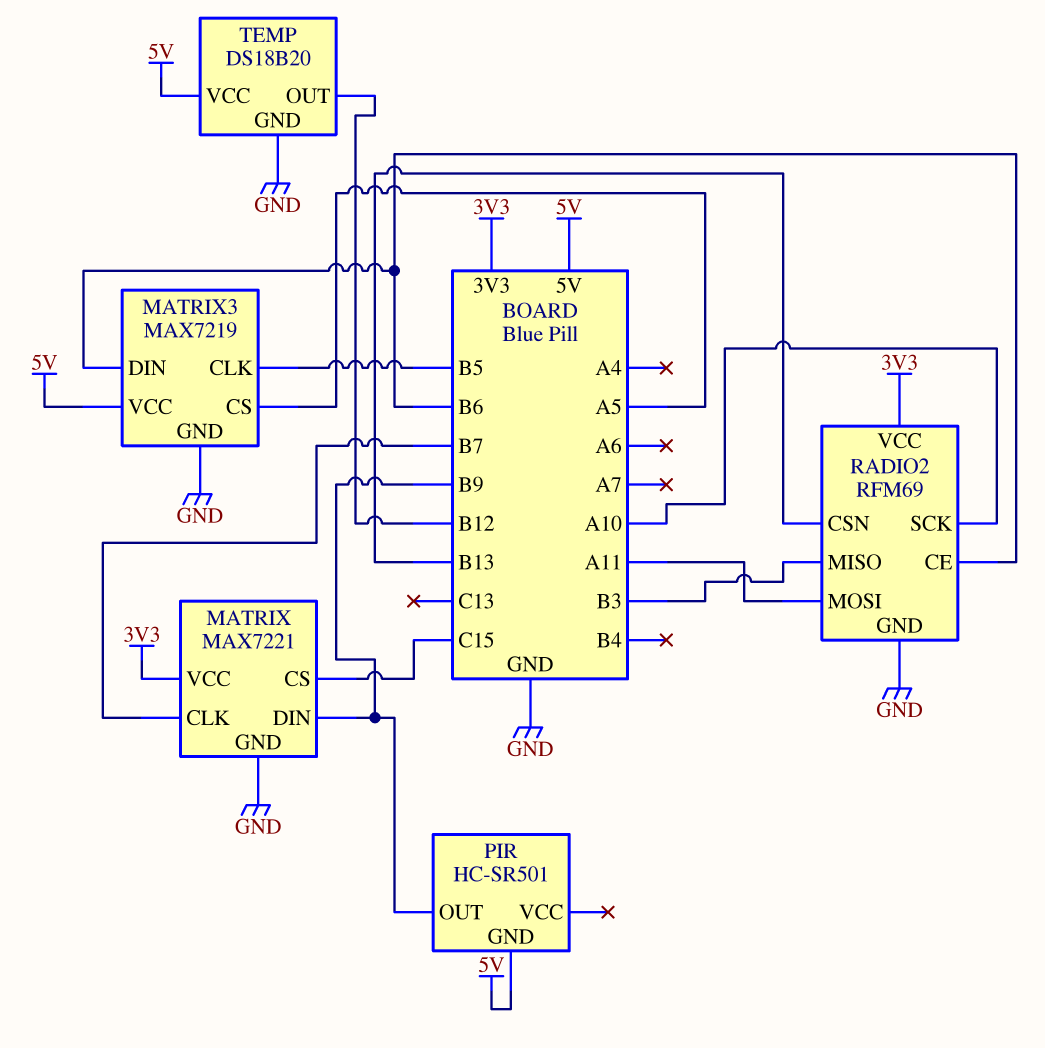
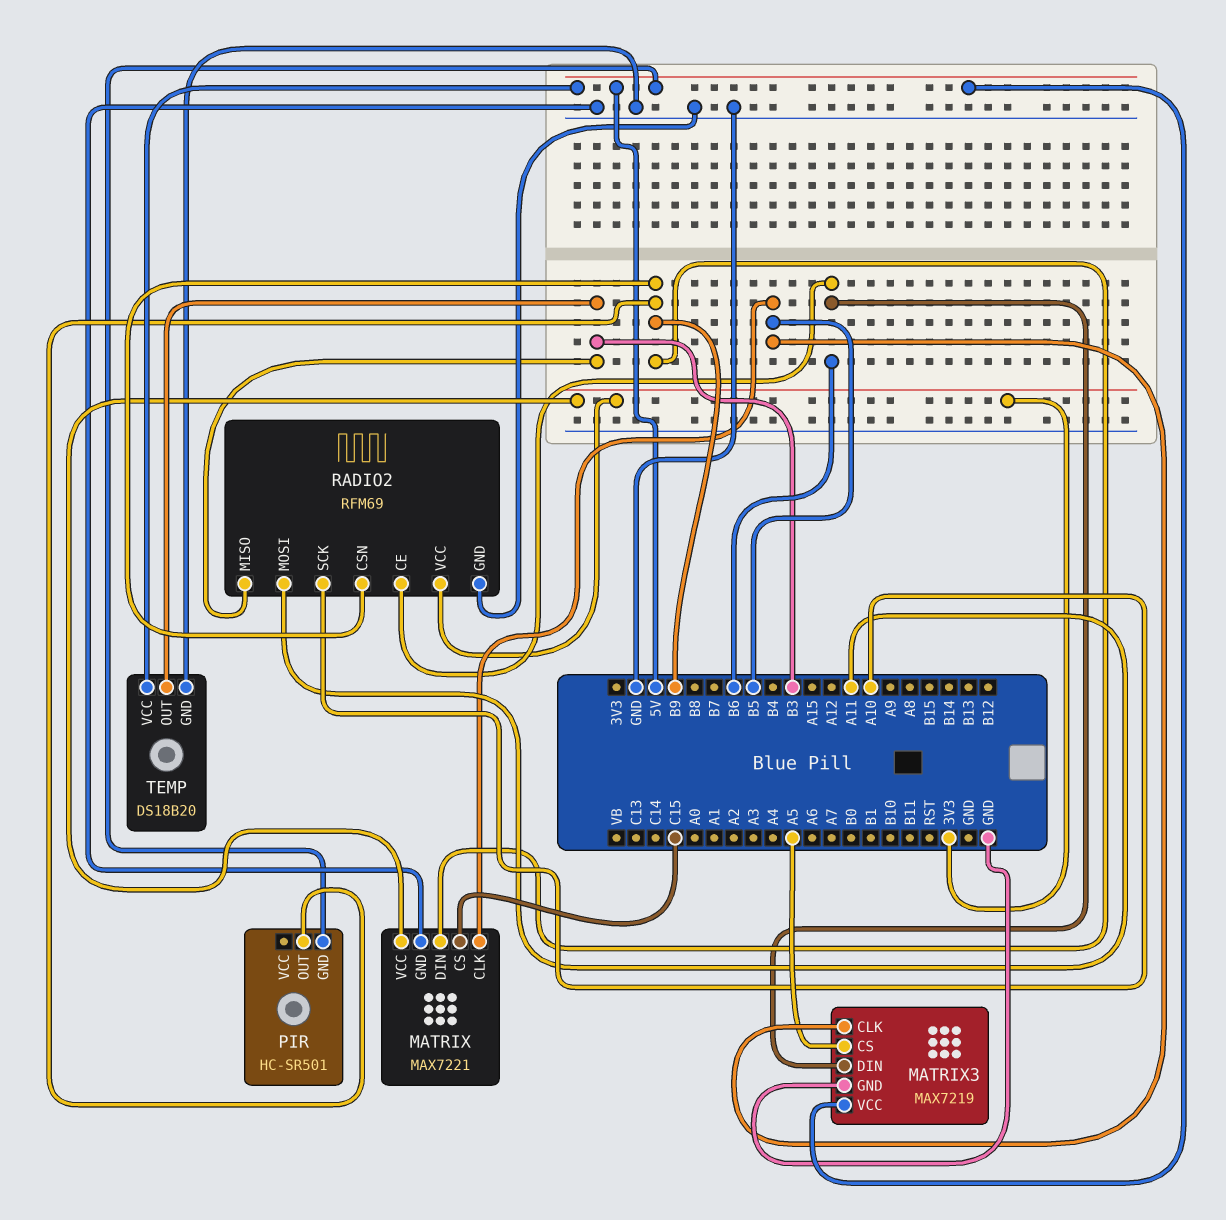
MATRIX pin CLK: B7 -> B5
RADIO2 pin CSN: B13 -> B9
TEMP pin OUT: B12 -> B3

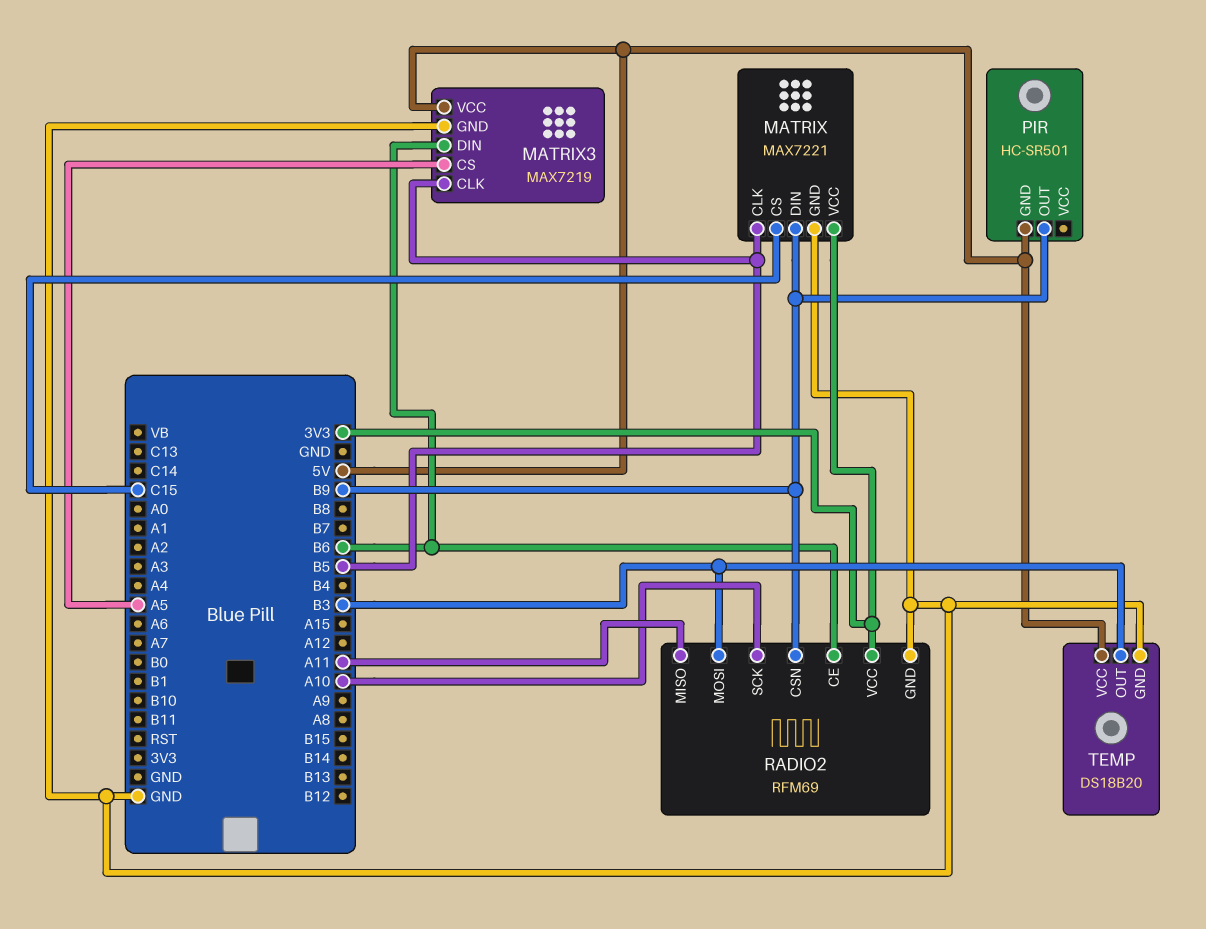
RADIO2 pin MISO: B3 -> A11
RADIO2 pin MOSI: A11 -> B3

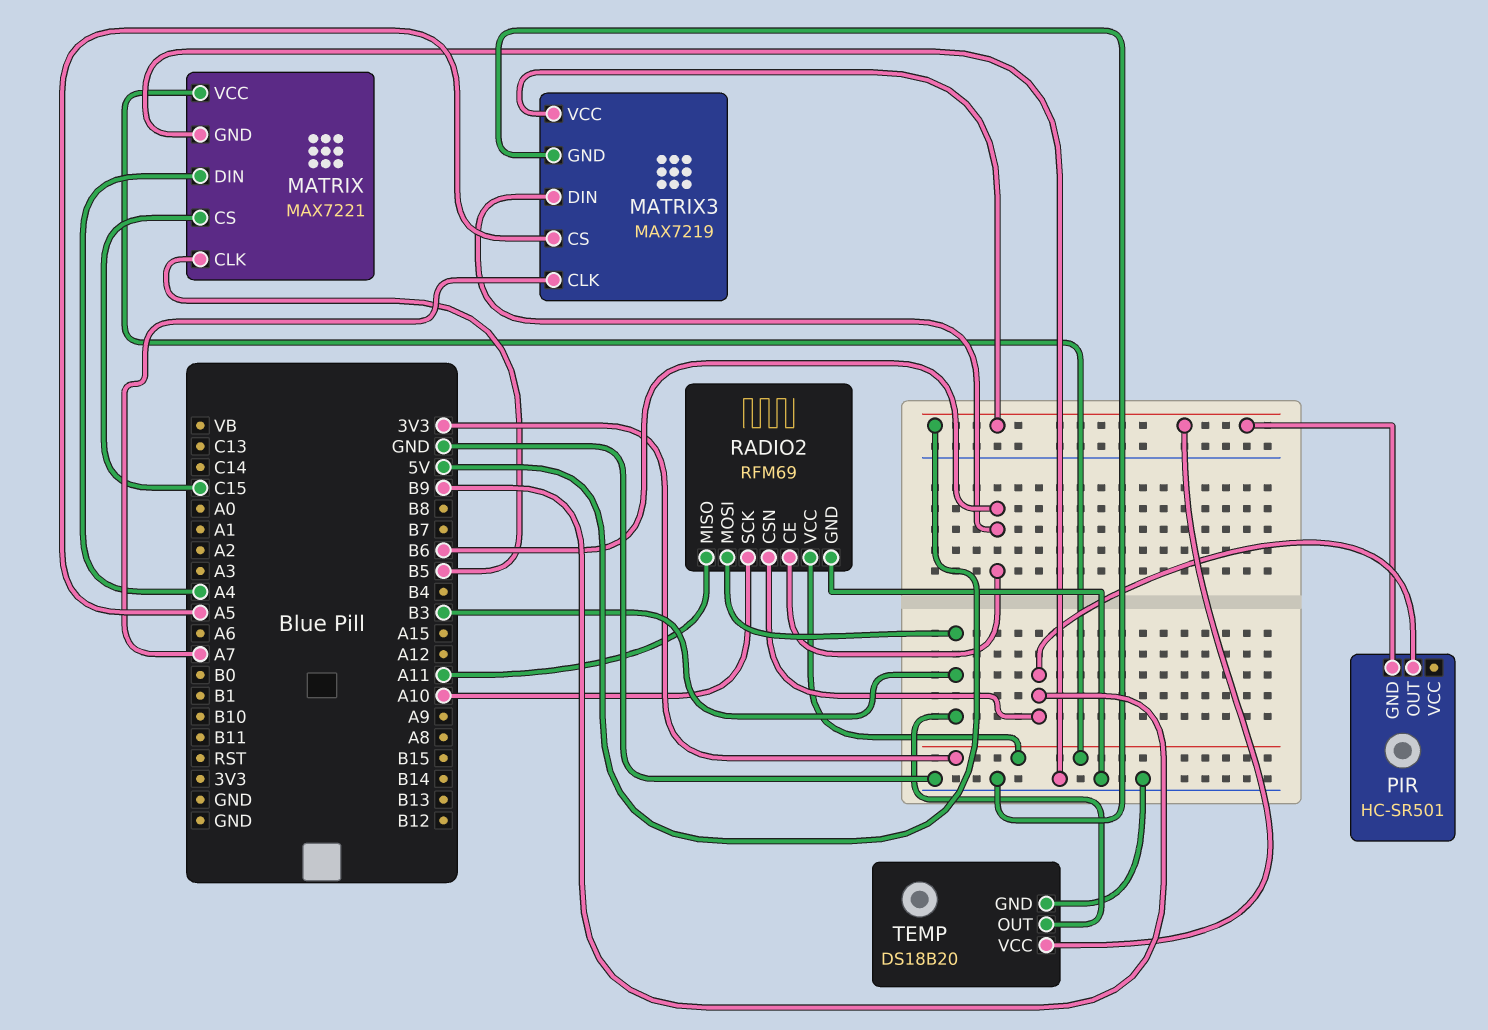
MATRIX pin DIN: B9 -> A4
MATRIX3 pin CLK: B5 -> A7

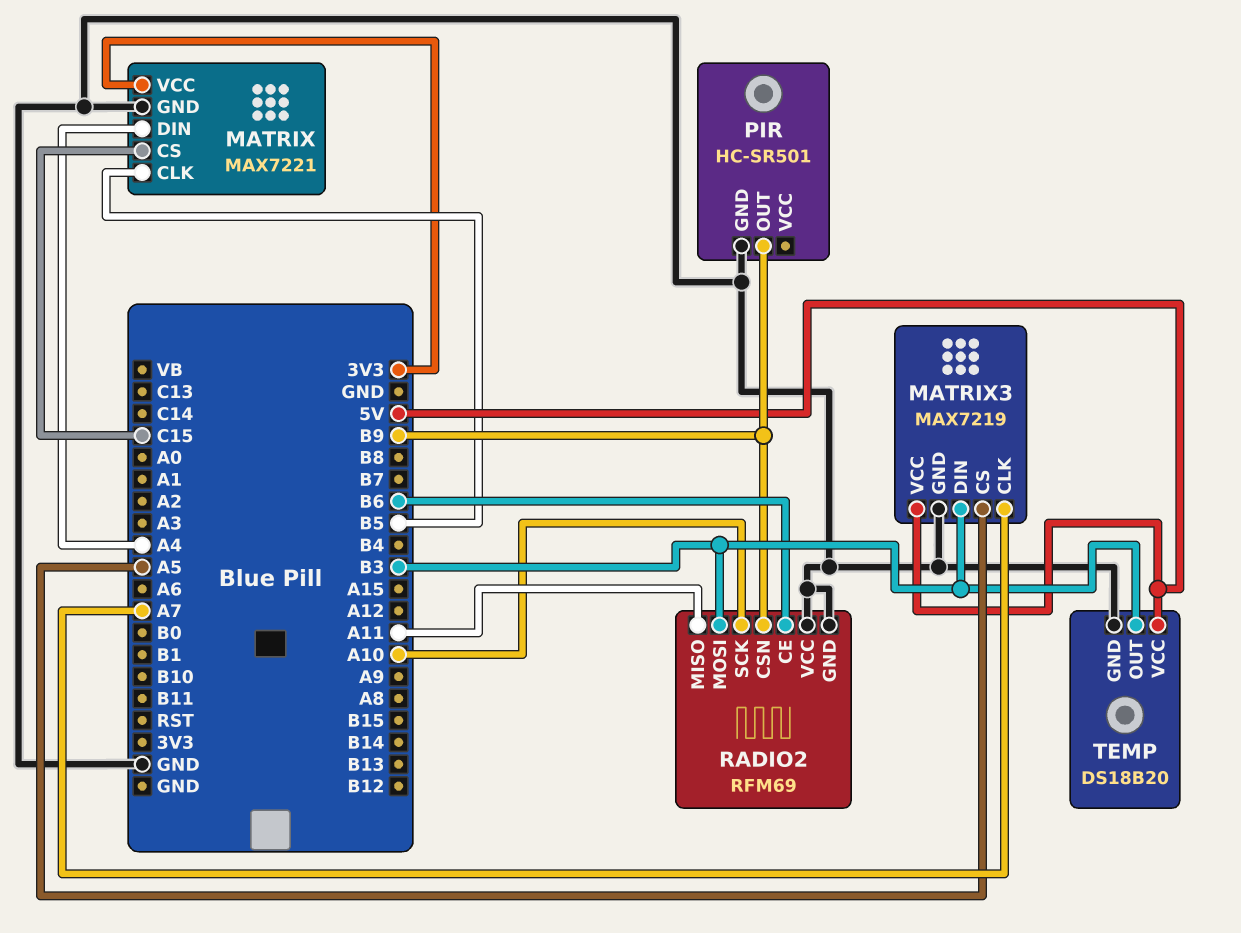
MATRIX3 pin DIN: B6 -> B3
PIR pin GND: 5V -> GND
RADIO2 pin VCC: 3V3 -> GND

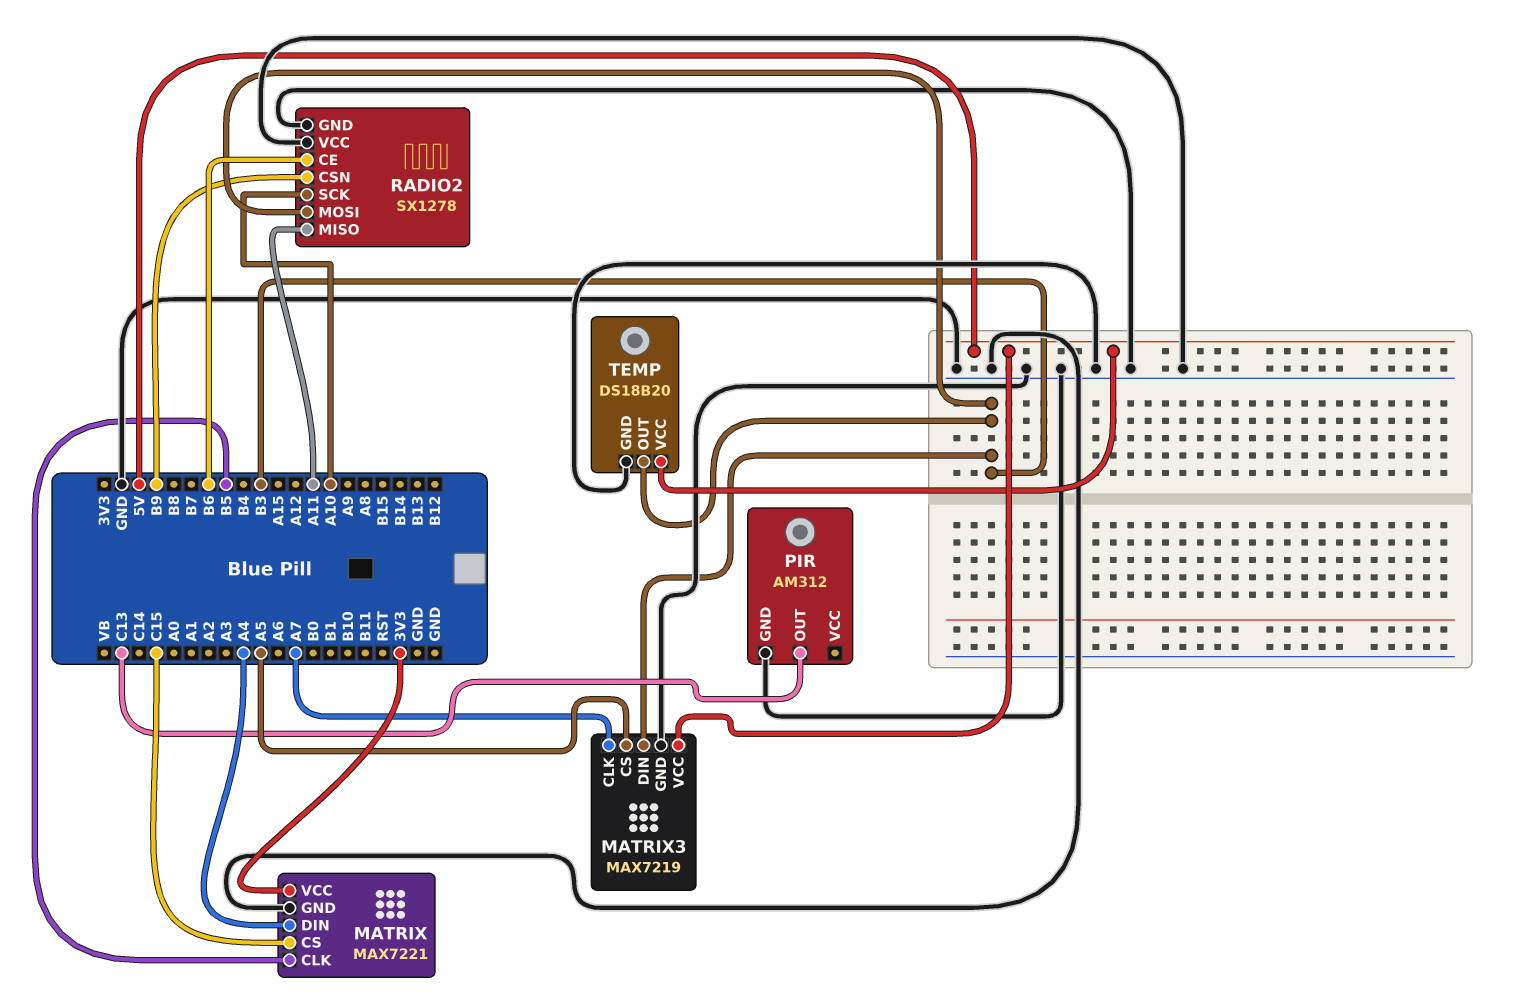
PIR: HC-SR501 -> AM312
PIR pin OUT: B9 -> C13
RADIO2: RFM69 -> SX1278

